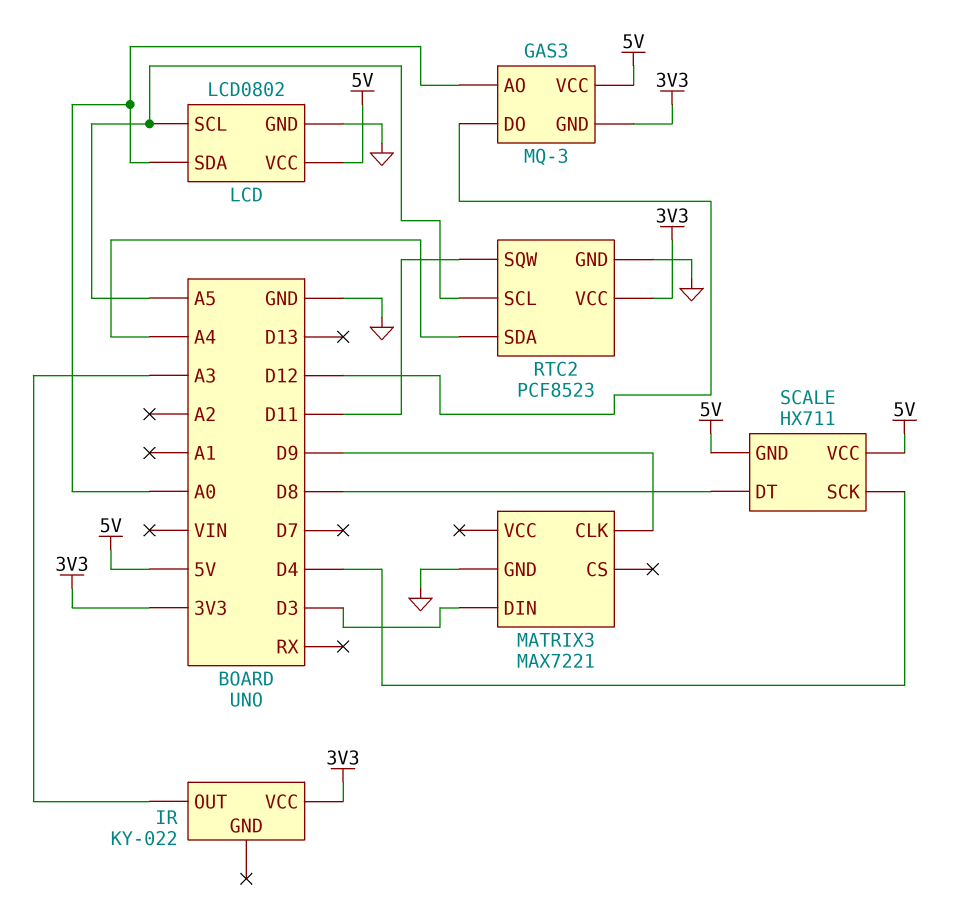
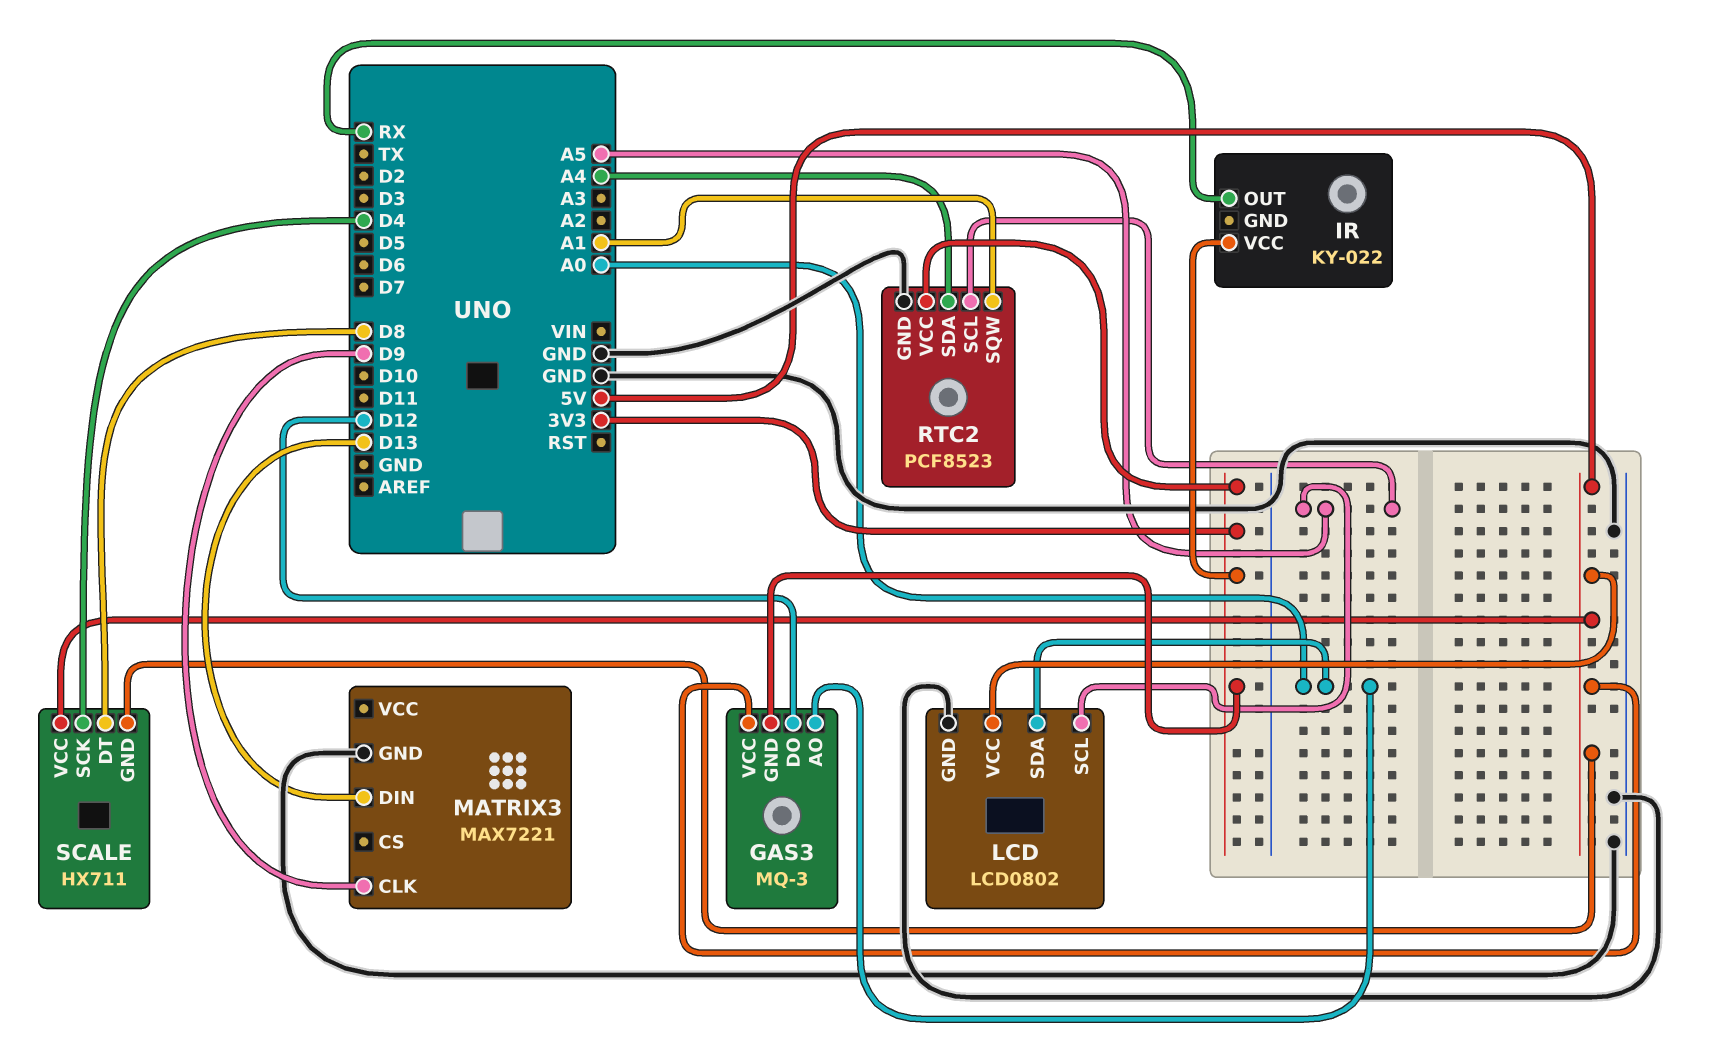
IR pin OUT: A3 -> RX
MATRIX3 pin DIN: D3 -> D13
RTC2 pin SQW: D11 -> A1

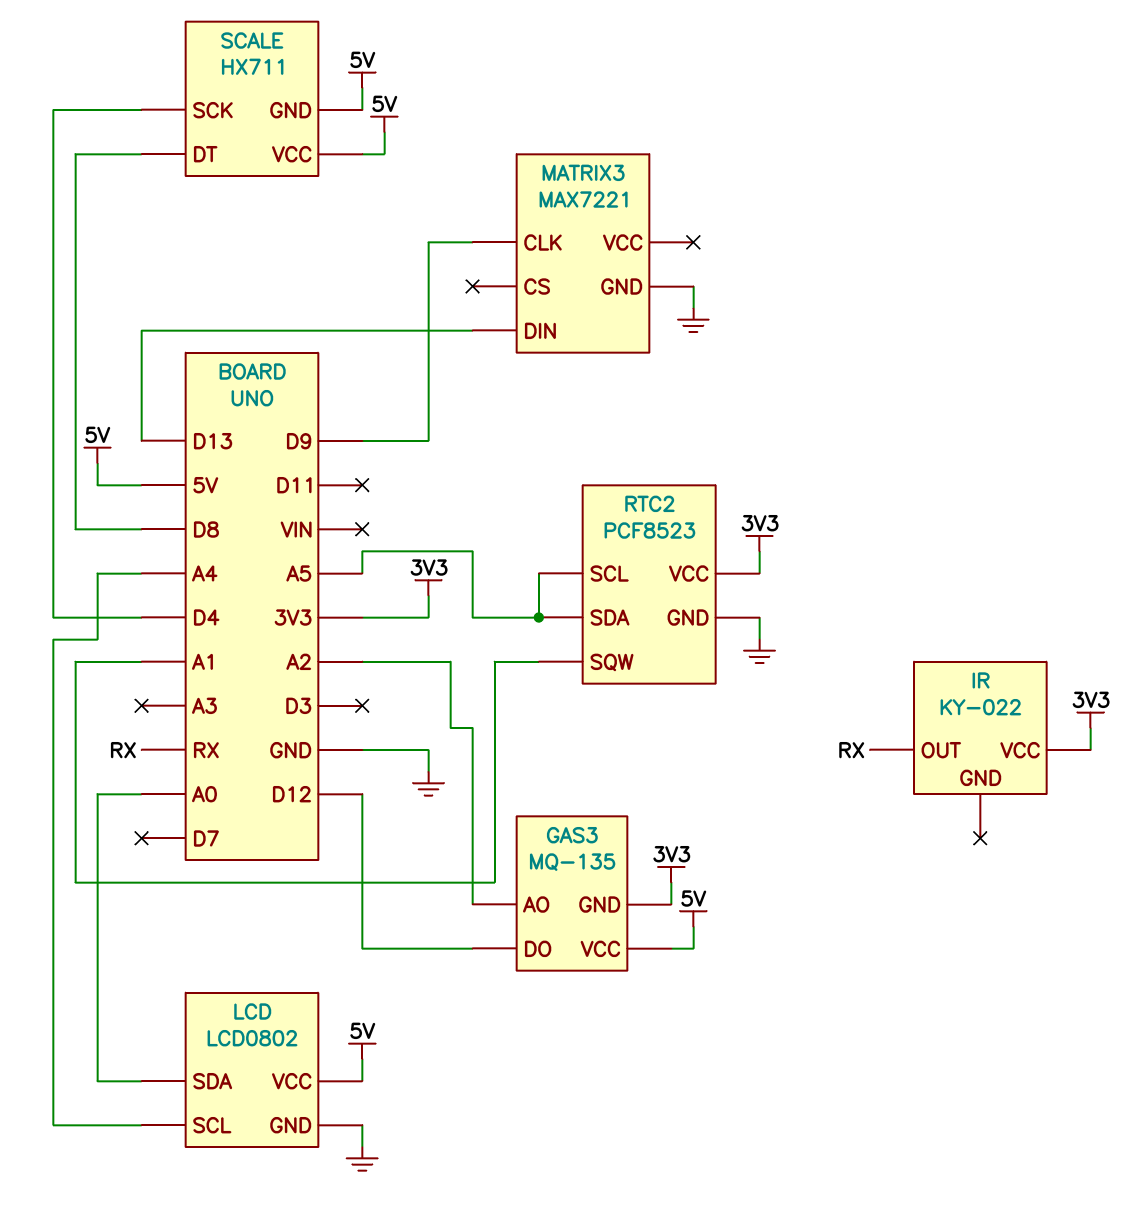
GAS3: MQ-3 -> MQ-135
GAS3 pin AO: A0 -> A2
LCD pin SCL: A5 -> A4
RTC2 pin SDA: A4 -> A5

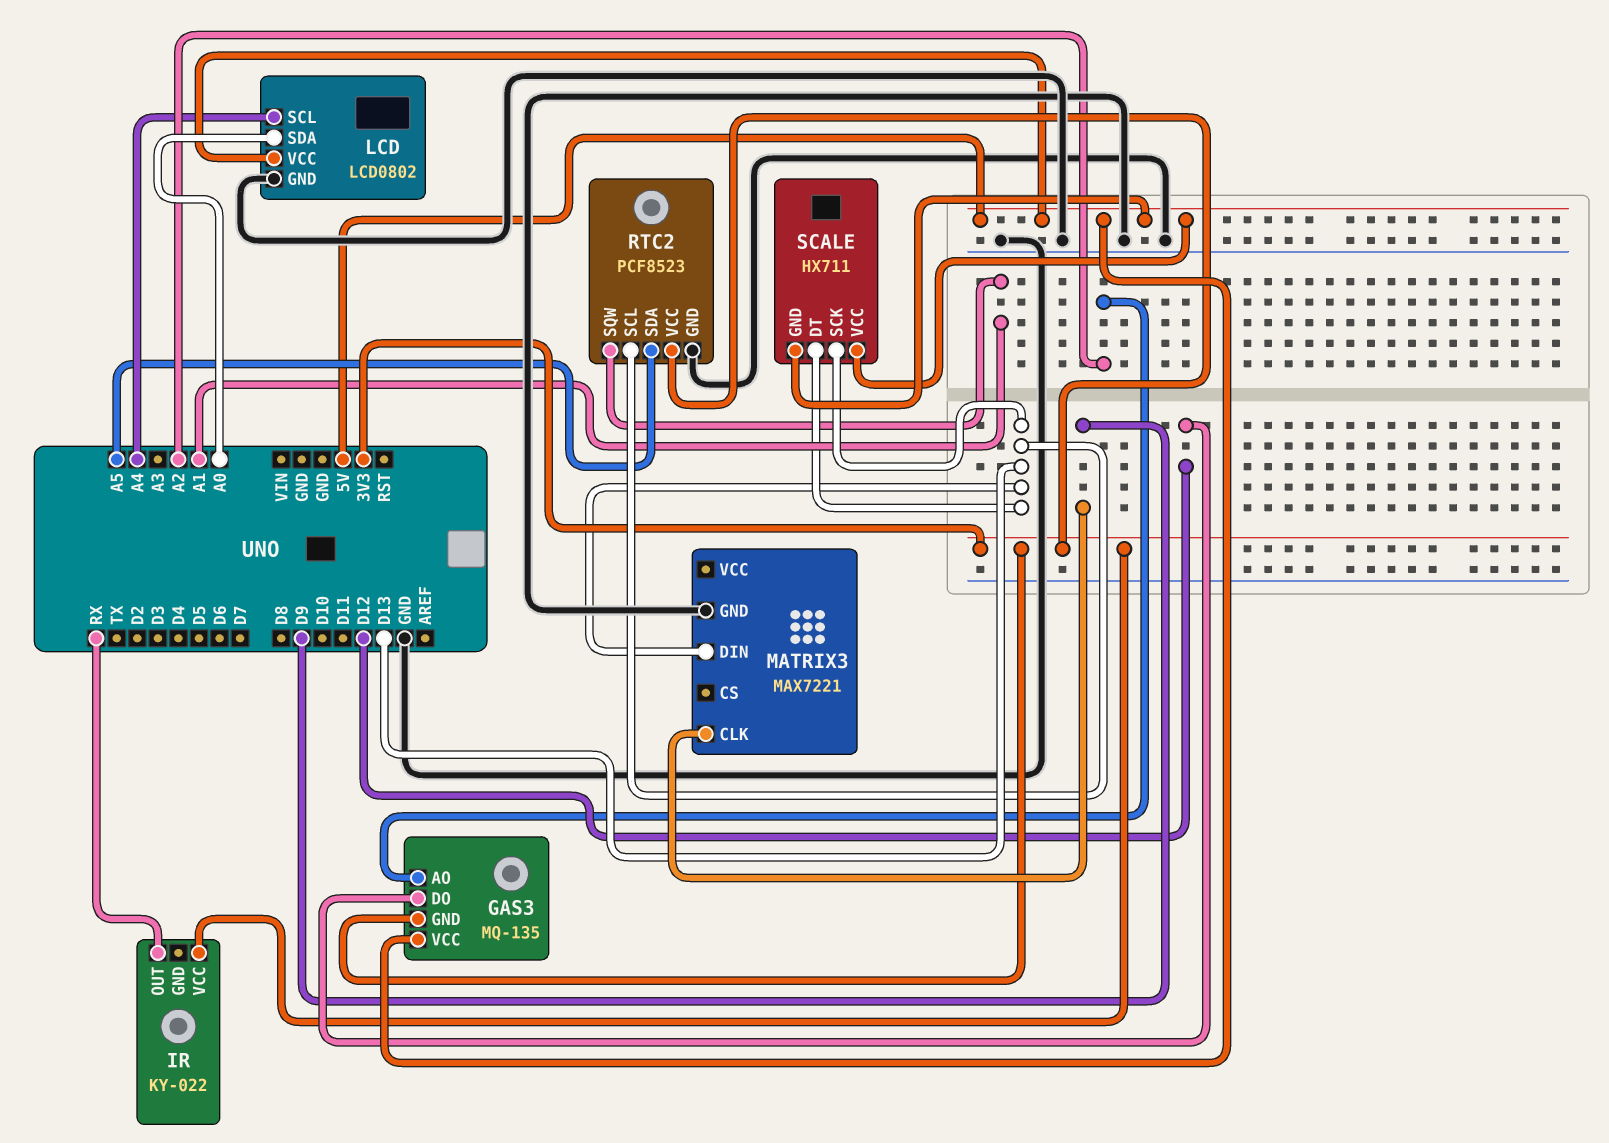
RTC2 pin SCL: A5 -> D13
SCALE pin DT: D8 -> D13
SCALE pin SCK: D4 -> D13

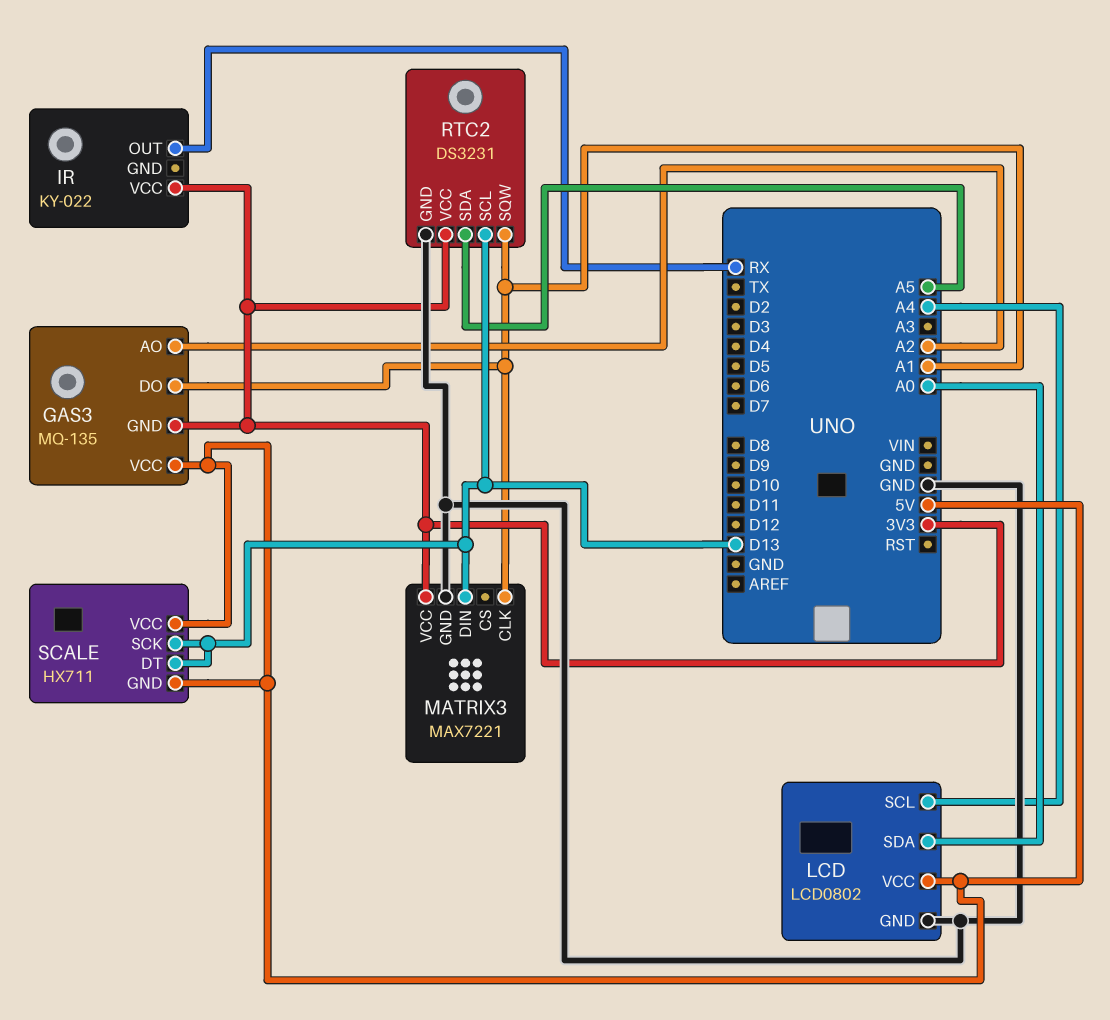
GAS3 pin DO: D12 -> A1
MATRIX3 pin CLK: D9 -> A1
MATRIX3 pin VCC: none -> 3V3
RTC2: PCF8523 -> DS3231

